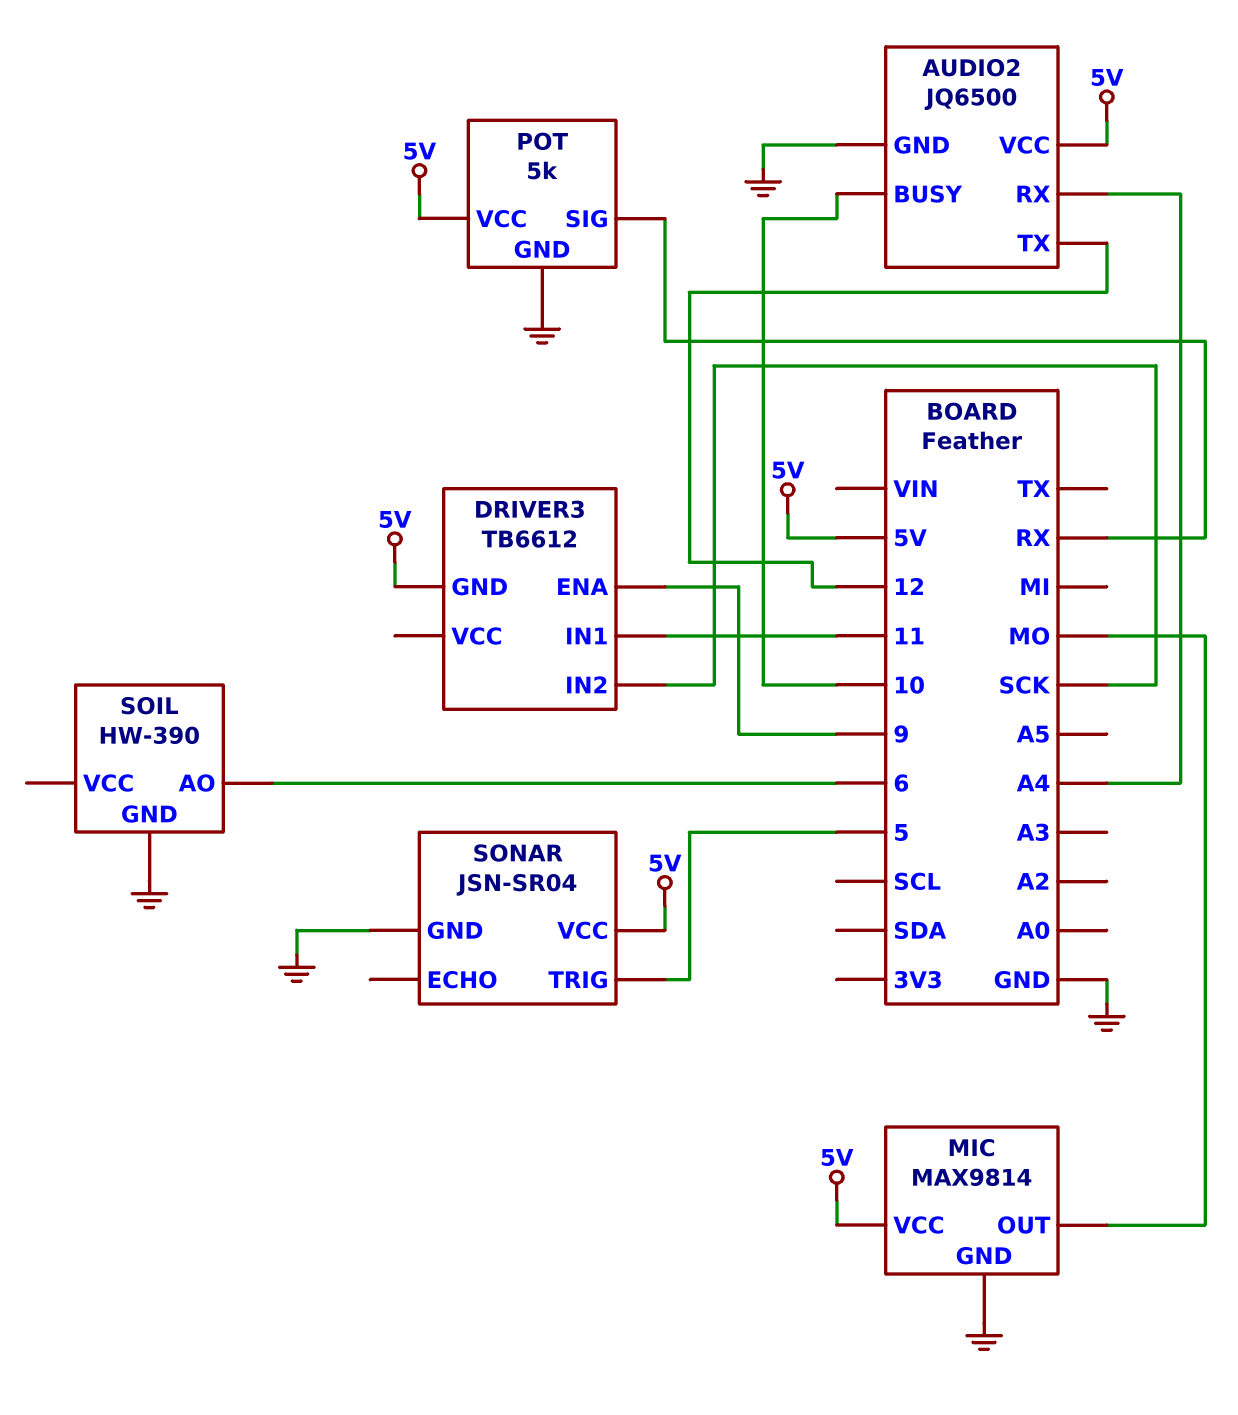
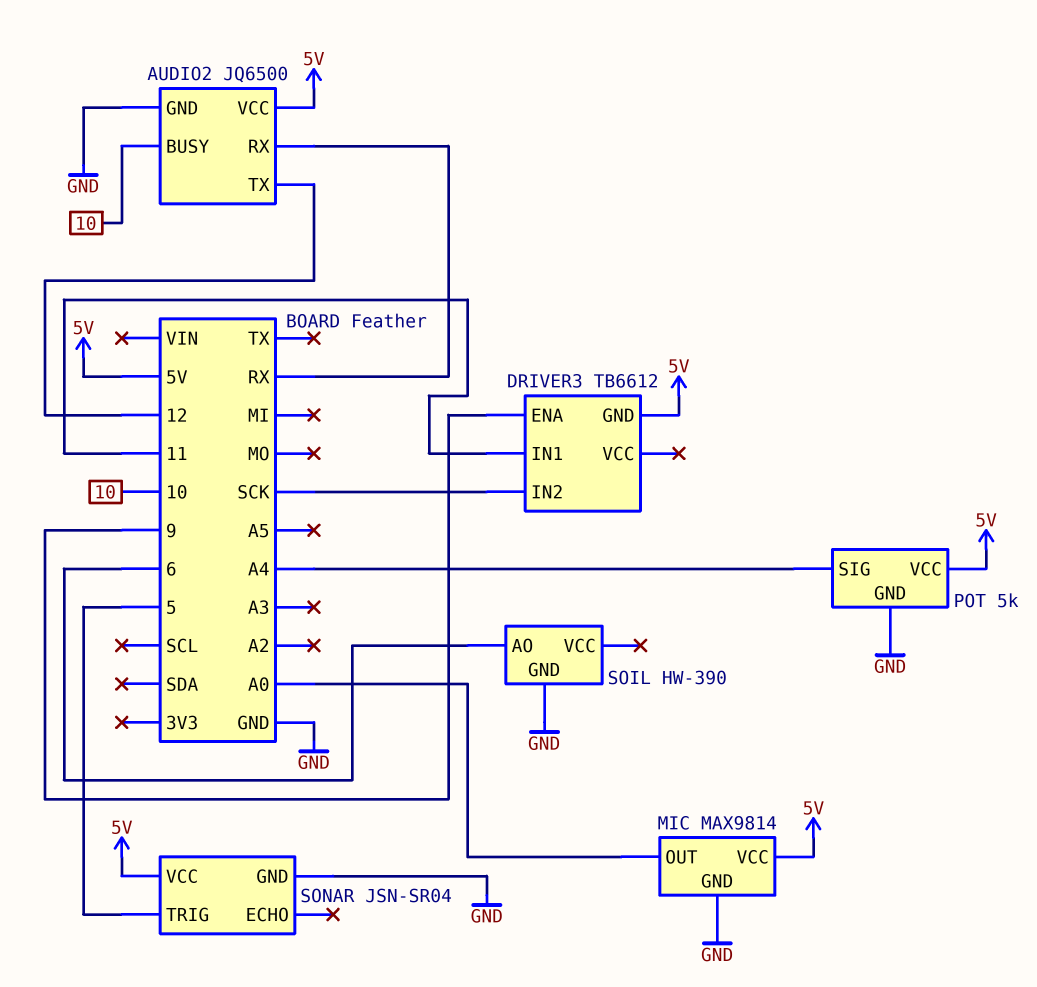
AUDIO2 pin RX: A4 -> RX
MIC pin OUT: MO -> A0
POT pin SIG: RX -> A4

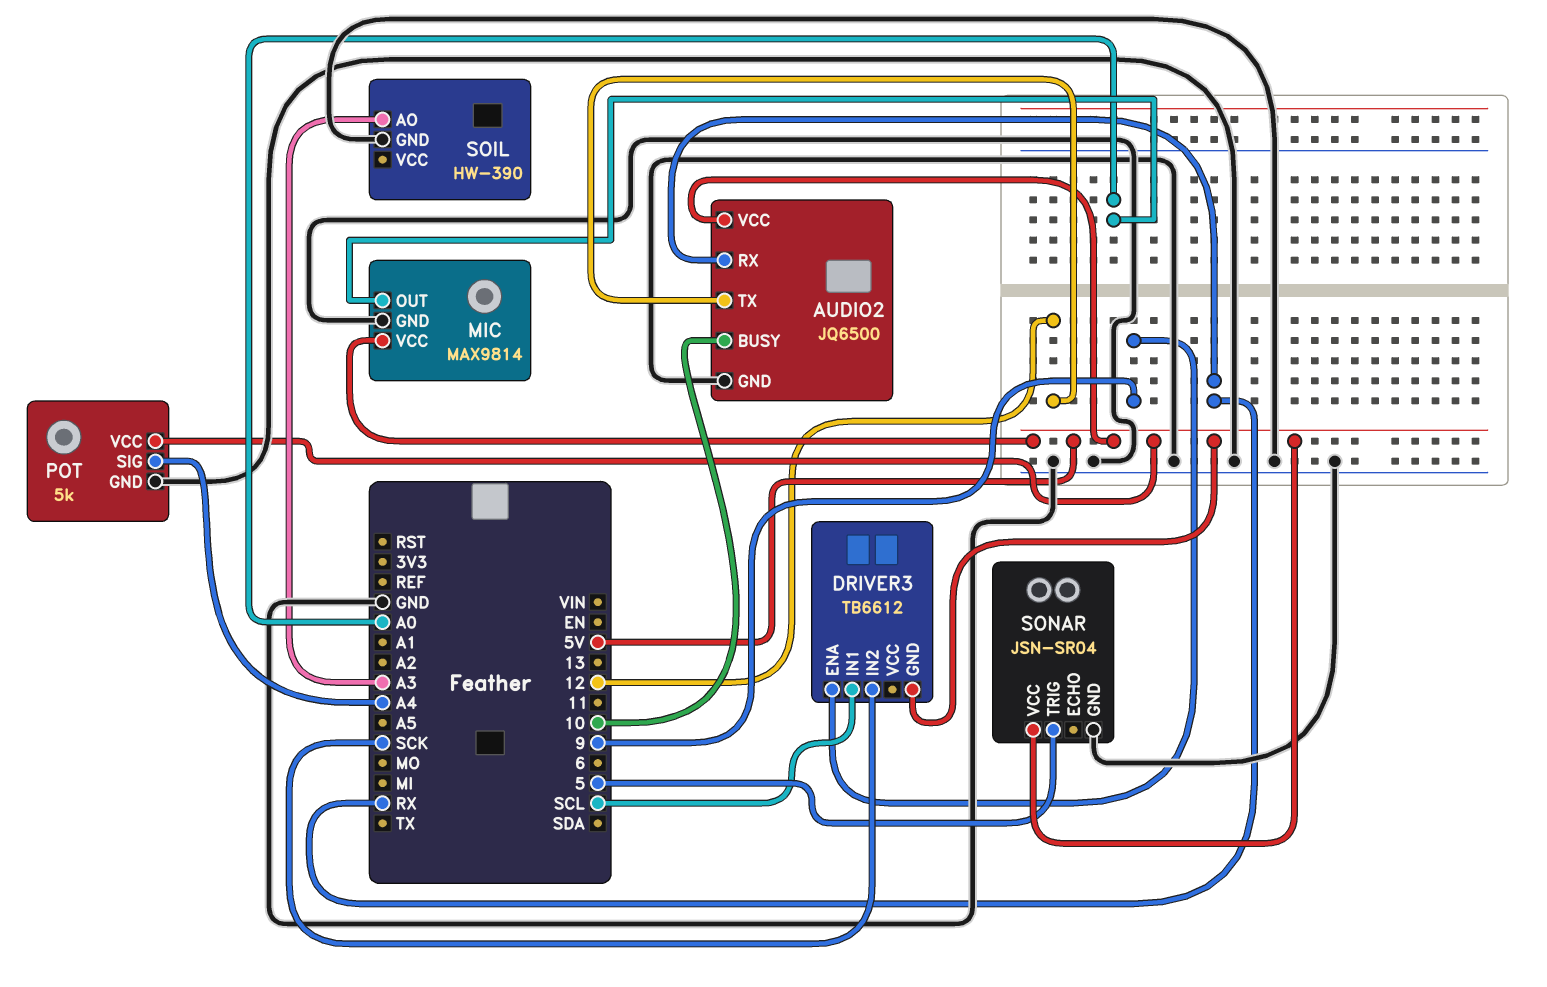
DRIVER3 pin IN1: 11 -> SCL
SOIL pin AO: 6 -> A3

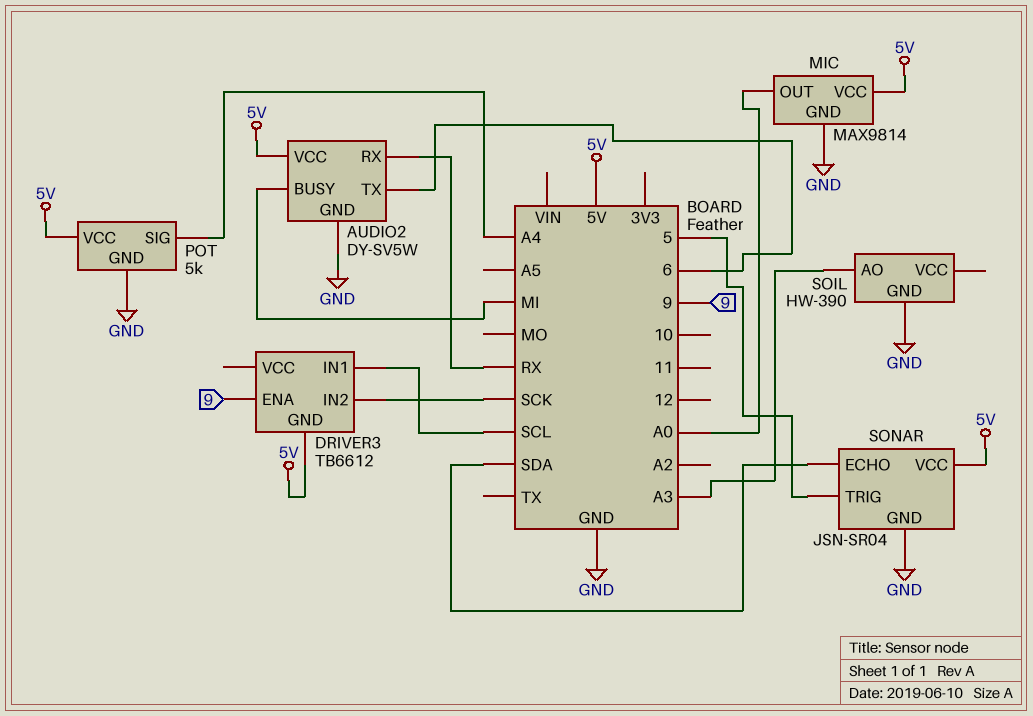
AUDIO2: JQ6500 -> DY-SV5W
AUDIO2 pin BUSY: 10 -> MI
AUDIO2 pin TX: 12 -> 6
SONAR pin ECHO: none -> SDA

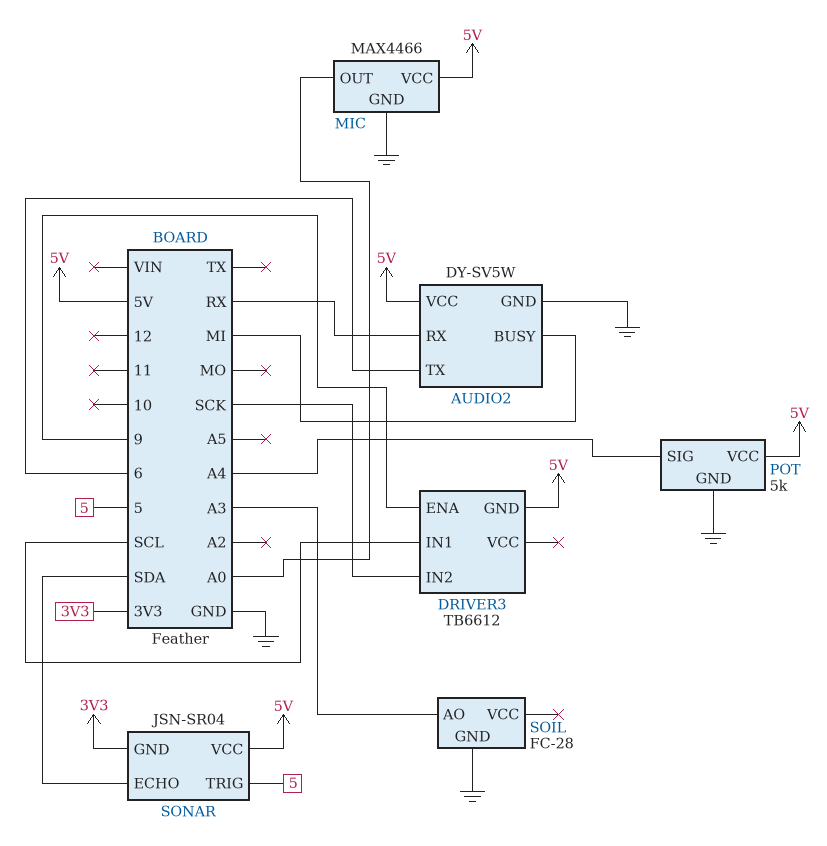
MIC: MAX9814 -> MAX4466
SOIL: HW-390 -> FC-28
SONAR pin GND: GND -> 3V3

